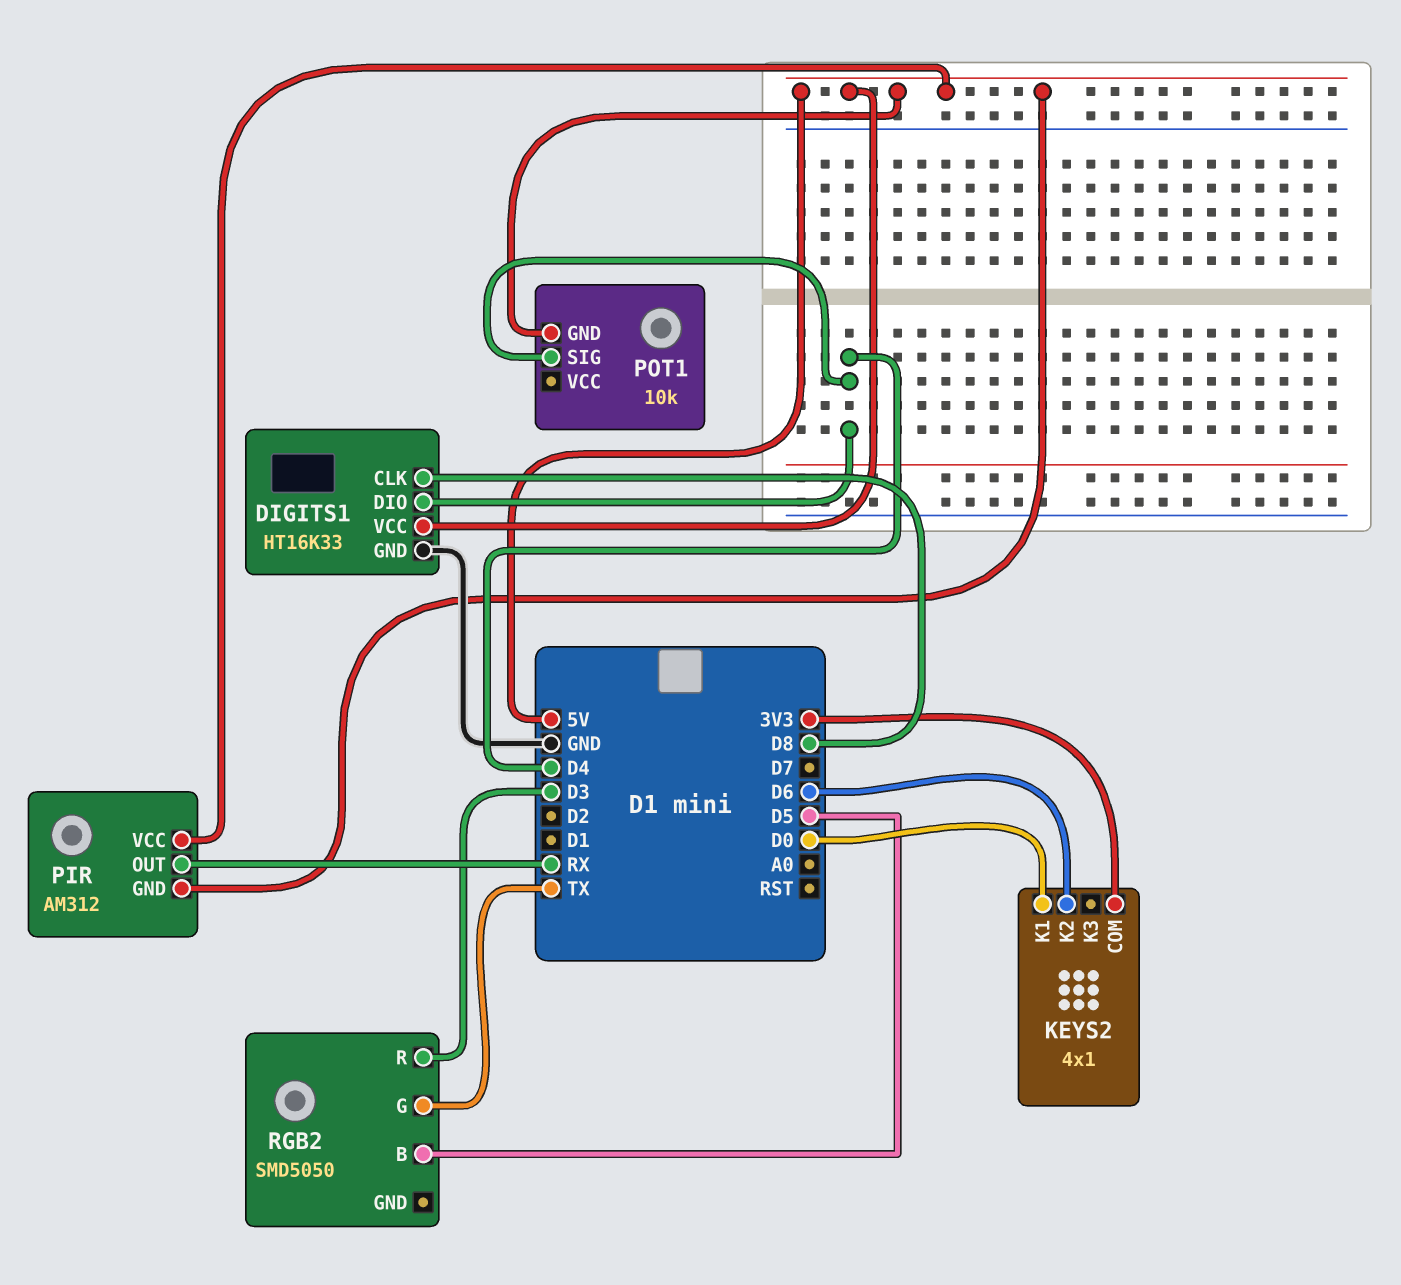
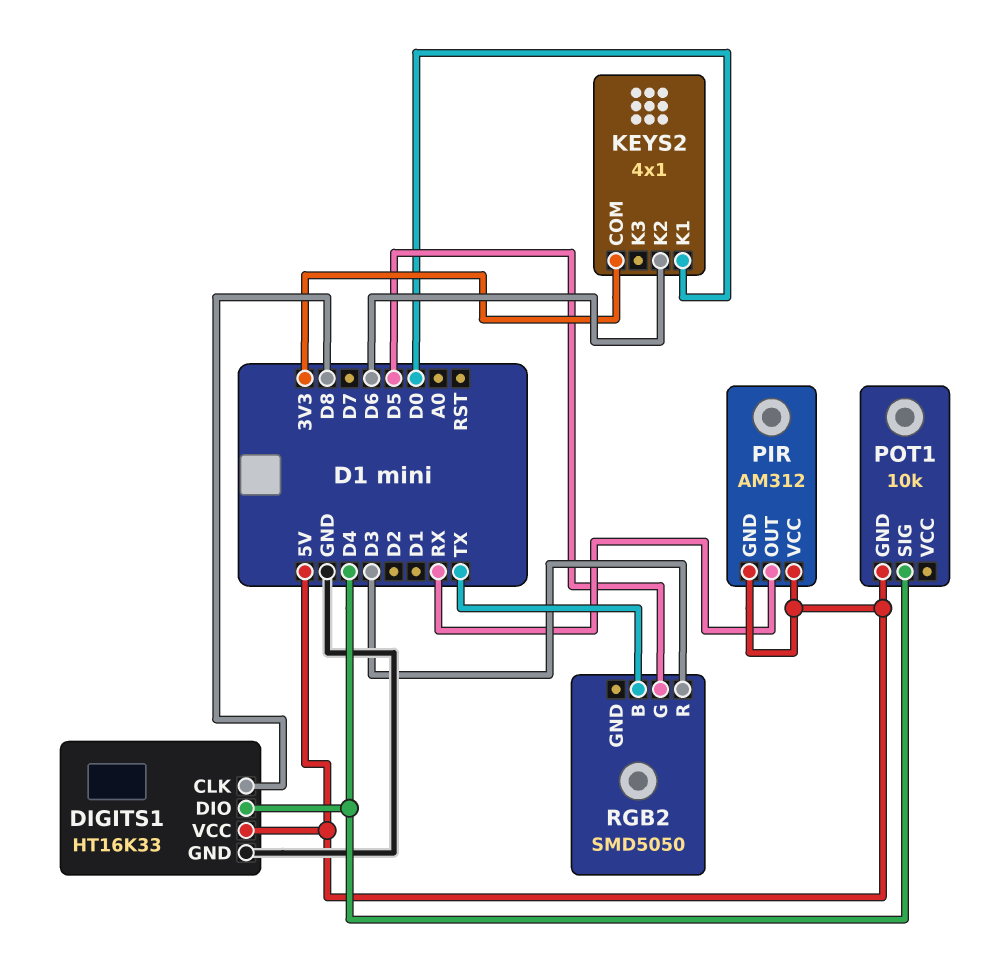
RGB2 pin B: D5 -> TX
RGB2 pin G: TX -> D5

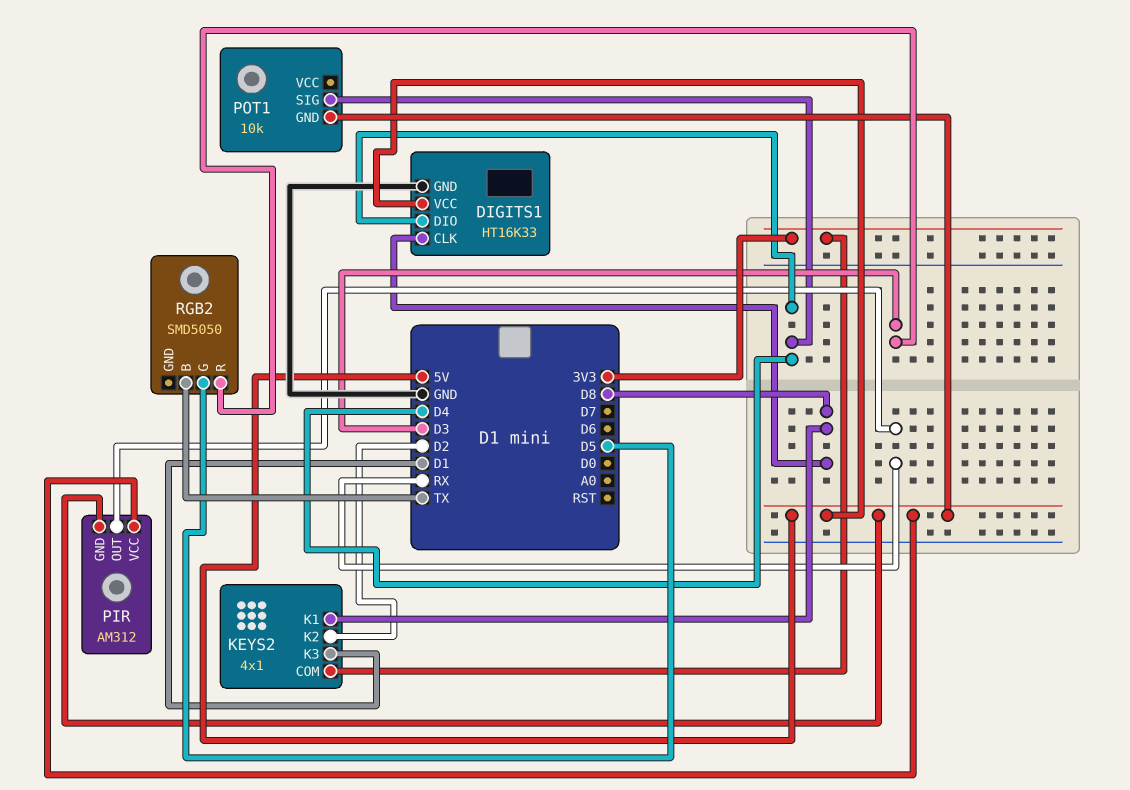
KEYS2 pin K1: D0 -> D8
KEYS2 pin K2: D6 -> D2
KEYS2 pin K3: none -> D1

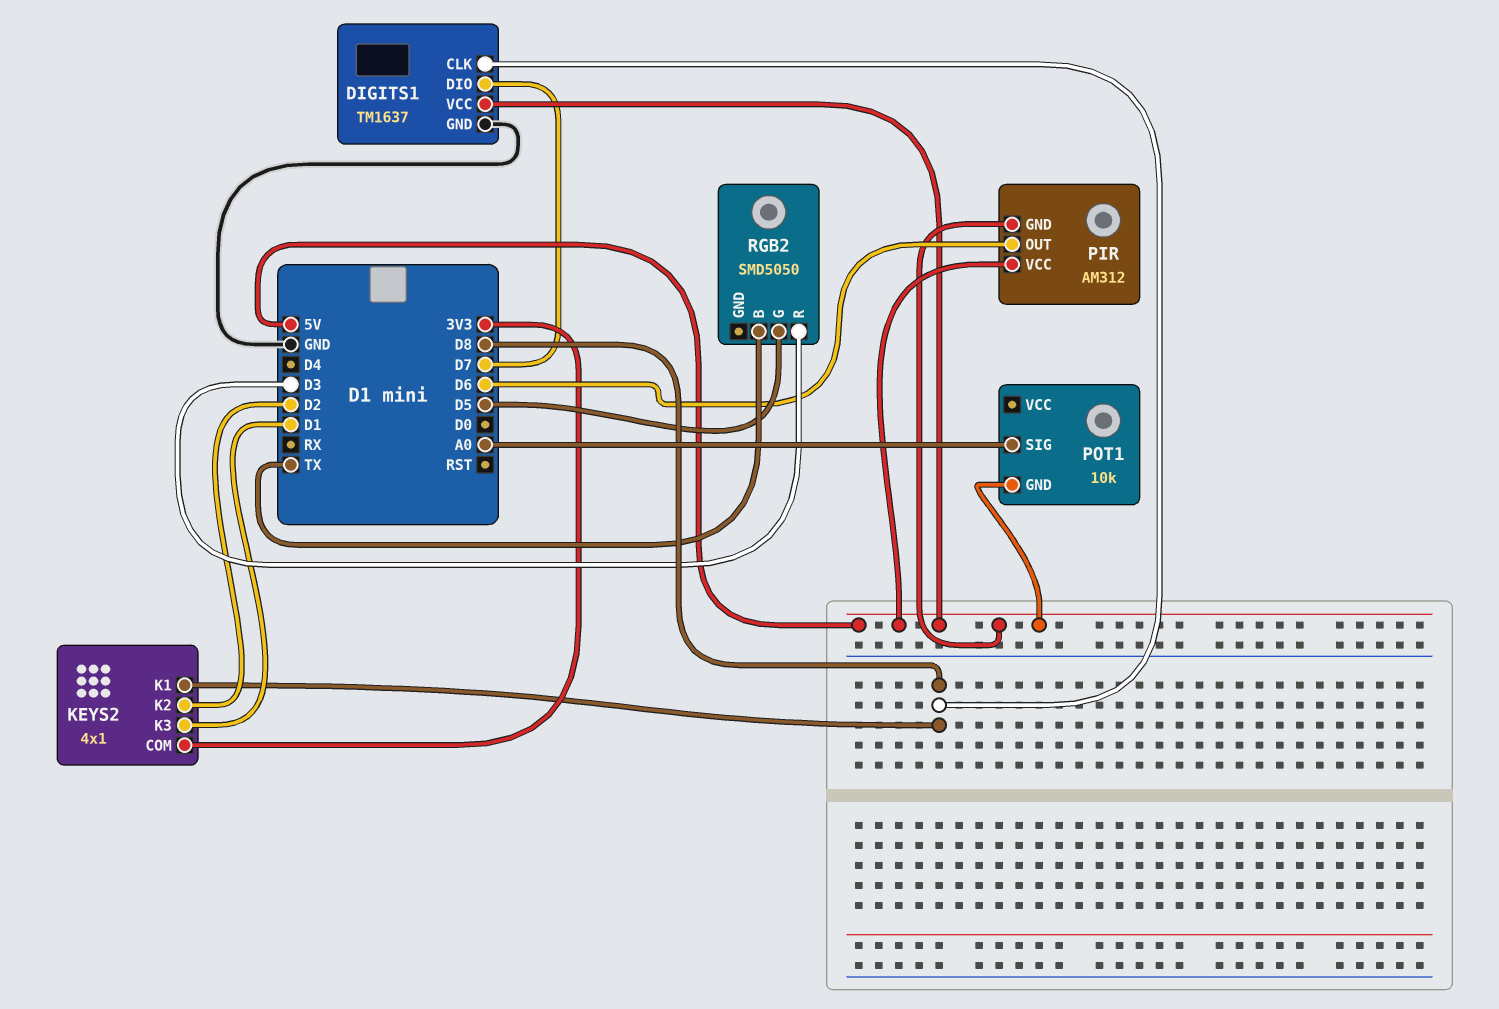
DIGITS1: HT16K33 -> TM1637
DIGITS1 pin DIO: D4 -> D7
PIR pin OUT: RX -> D6
POT1 pin SIG: D4 -> A0

